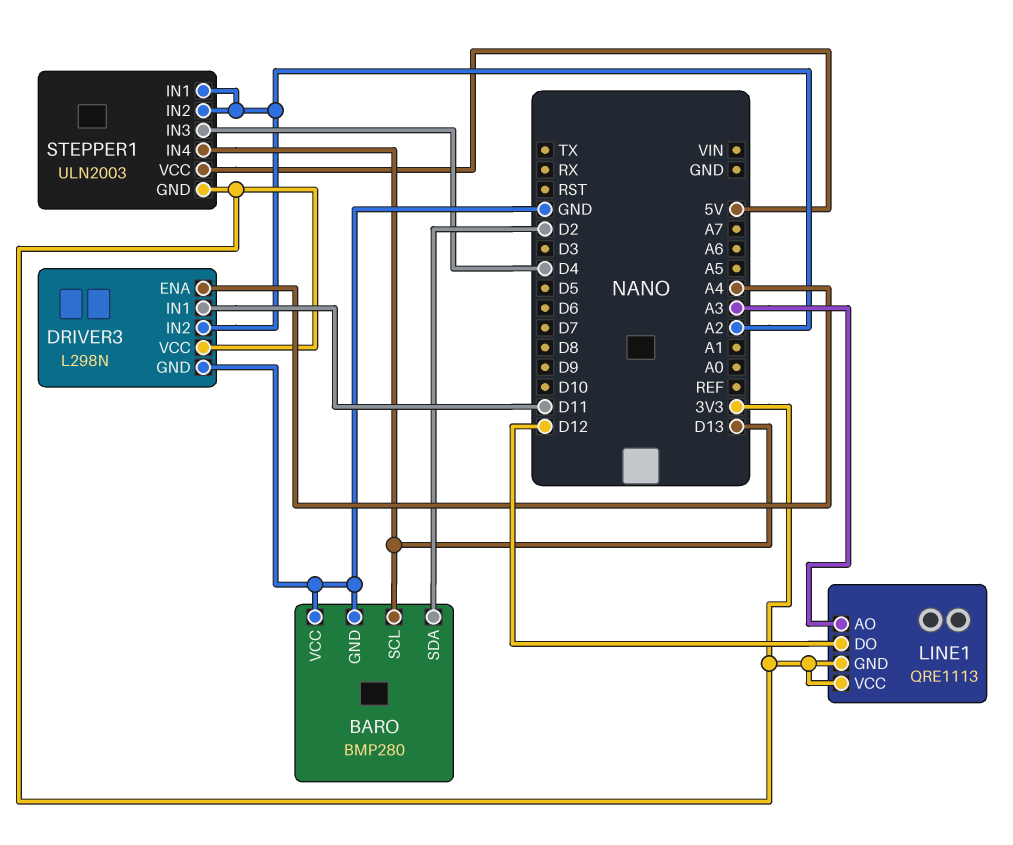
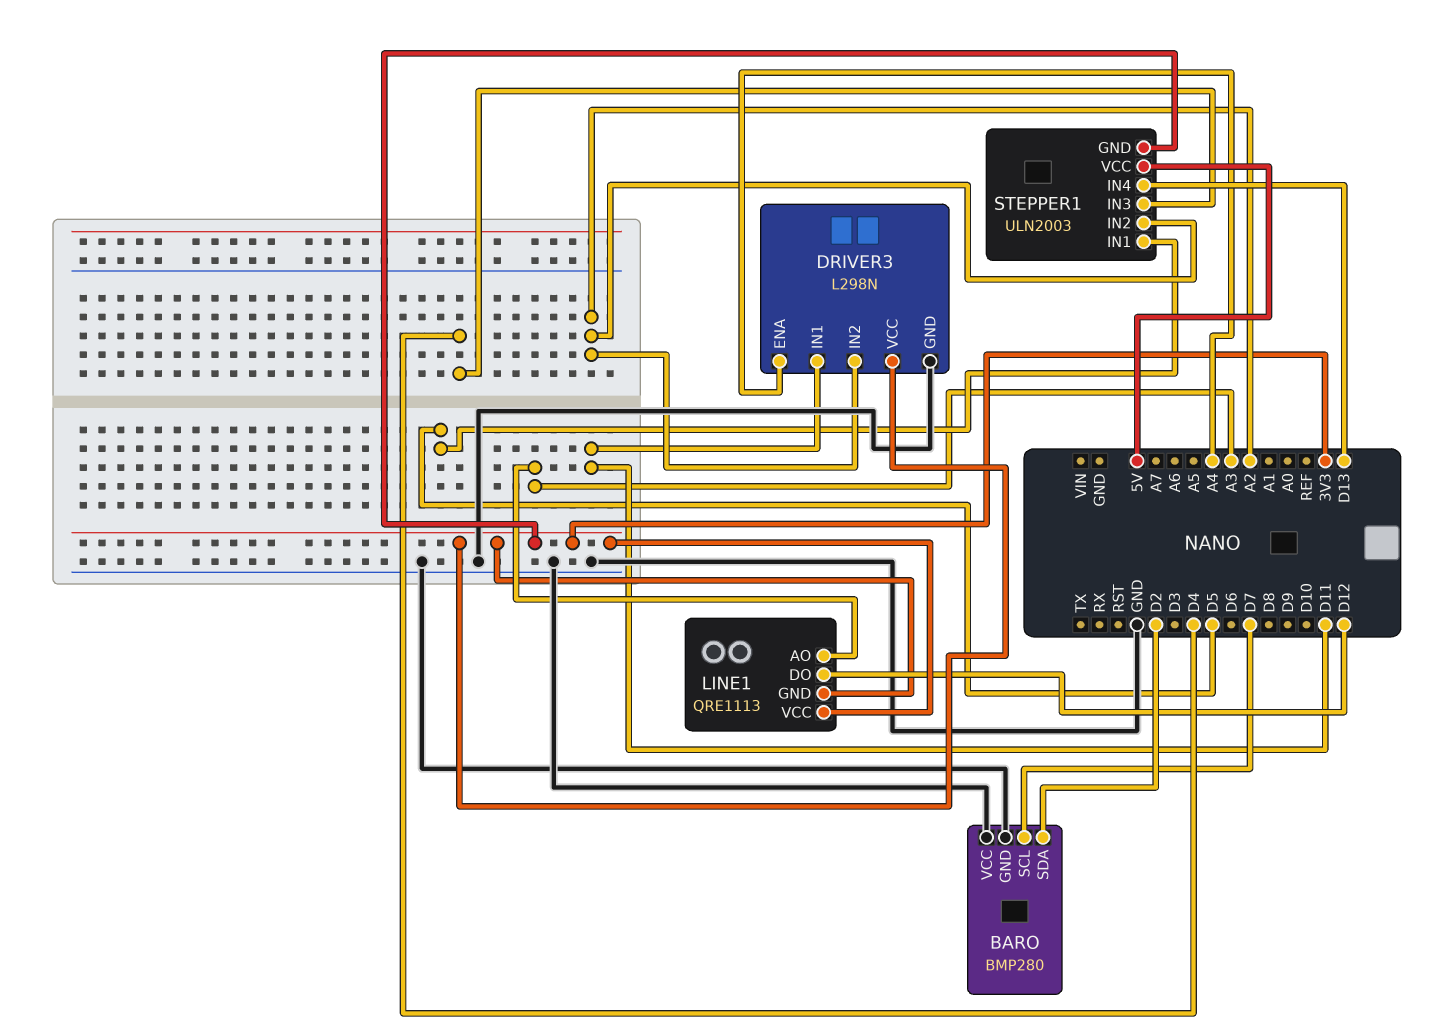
BARO pin SCL: D13 -> D7
STEPPER1 pin IN1: A2 -> D5

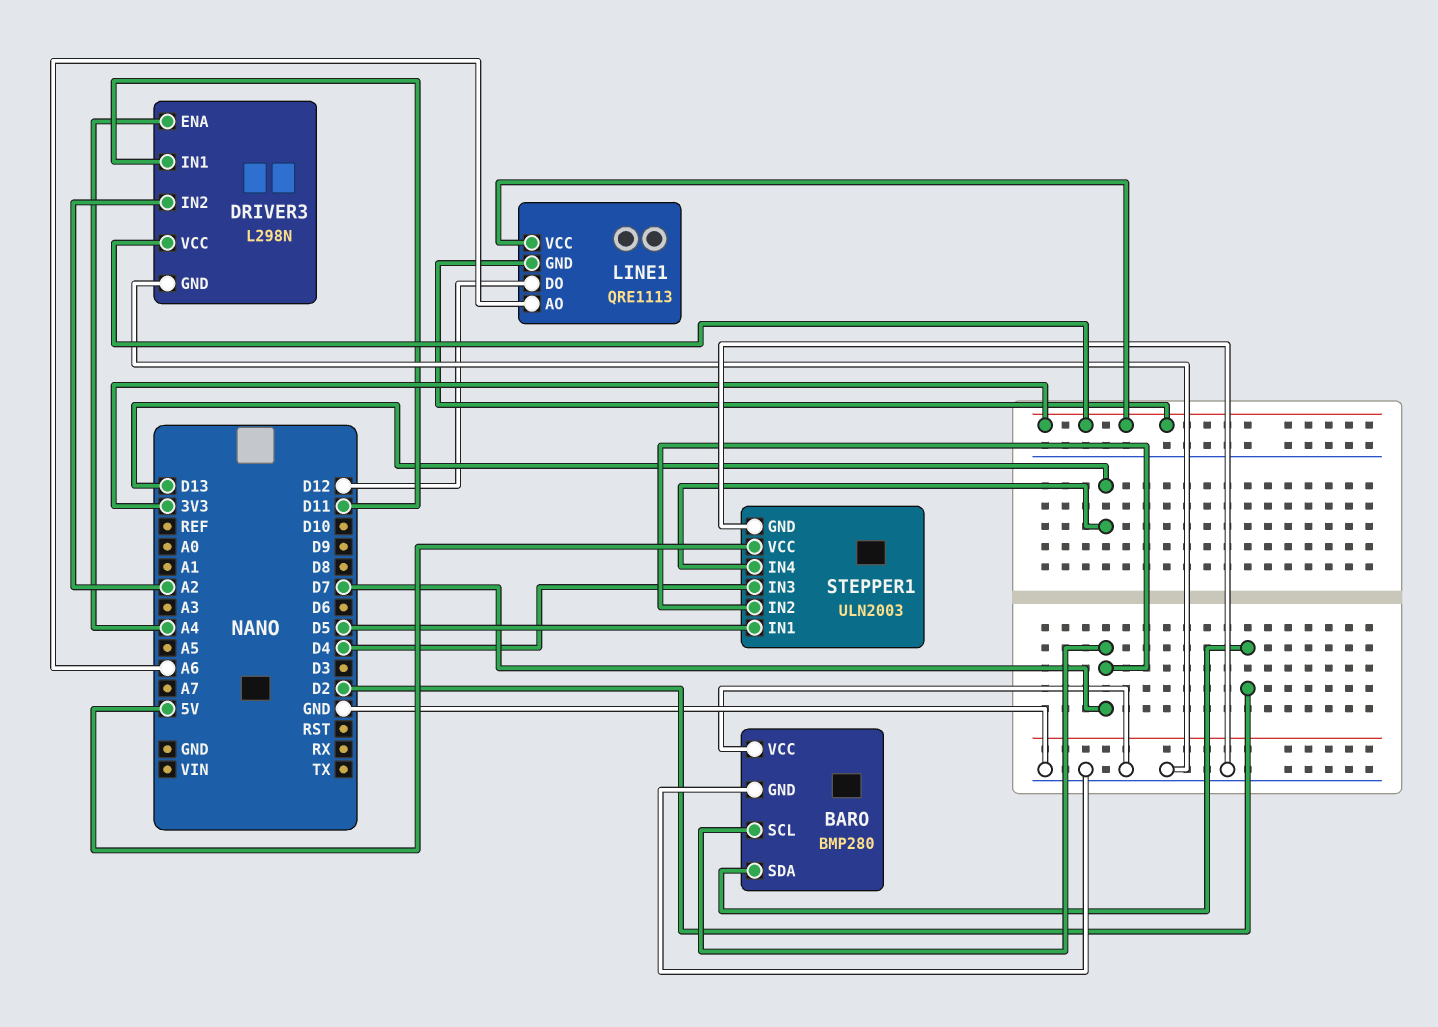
LINE1 pin AO: A3 -> A6
STEPPER1 pin GND: 3V3 -> GND
STEPPER1 pin IN2: A2 -> D7

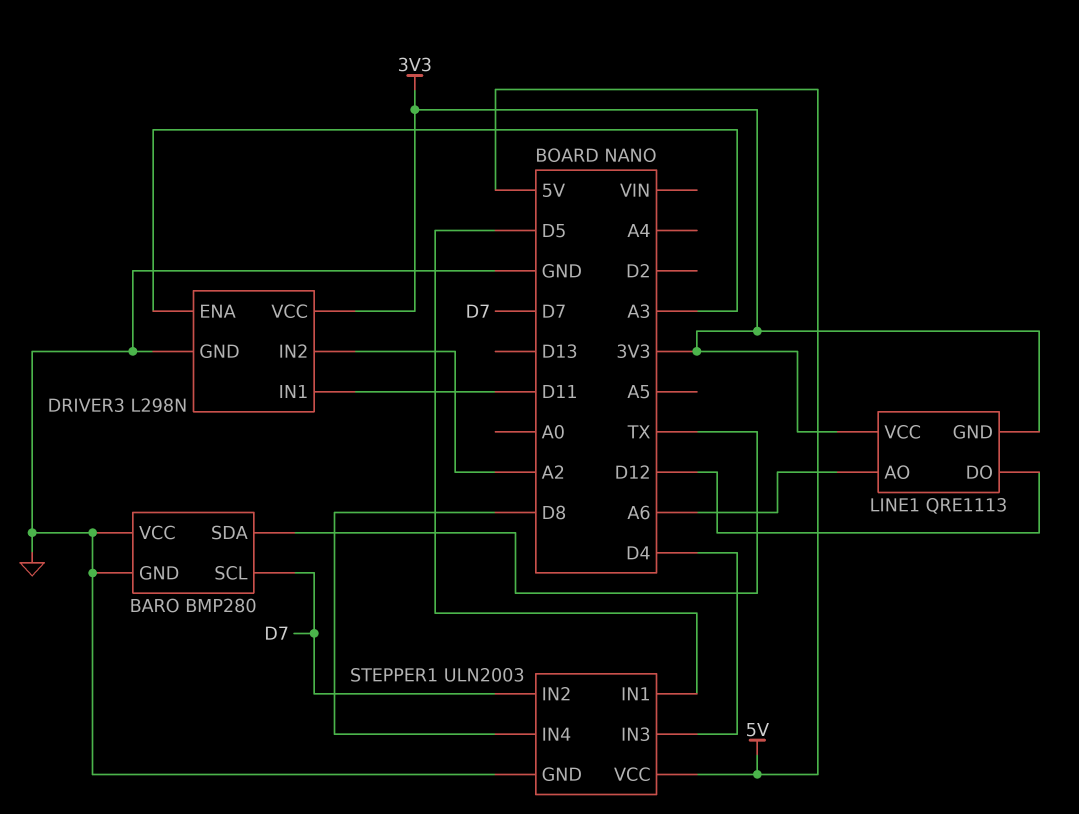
BARO pin SDA: D2 -> TX
DRIVER3 pin ENA: A4 -> A3
STEPPER1 pin IN4: D13 -> D8

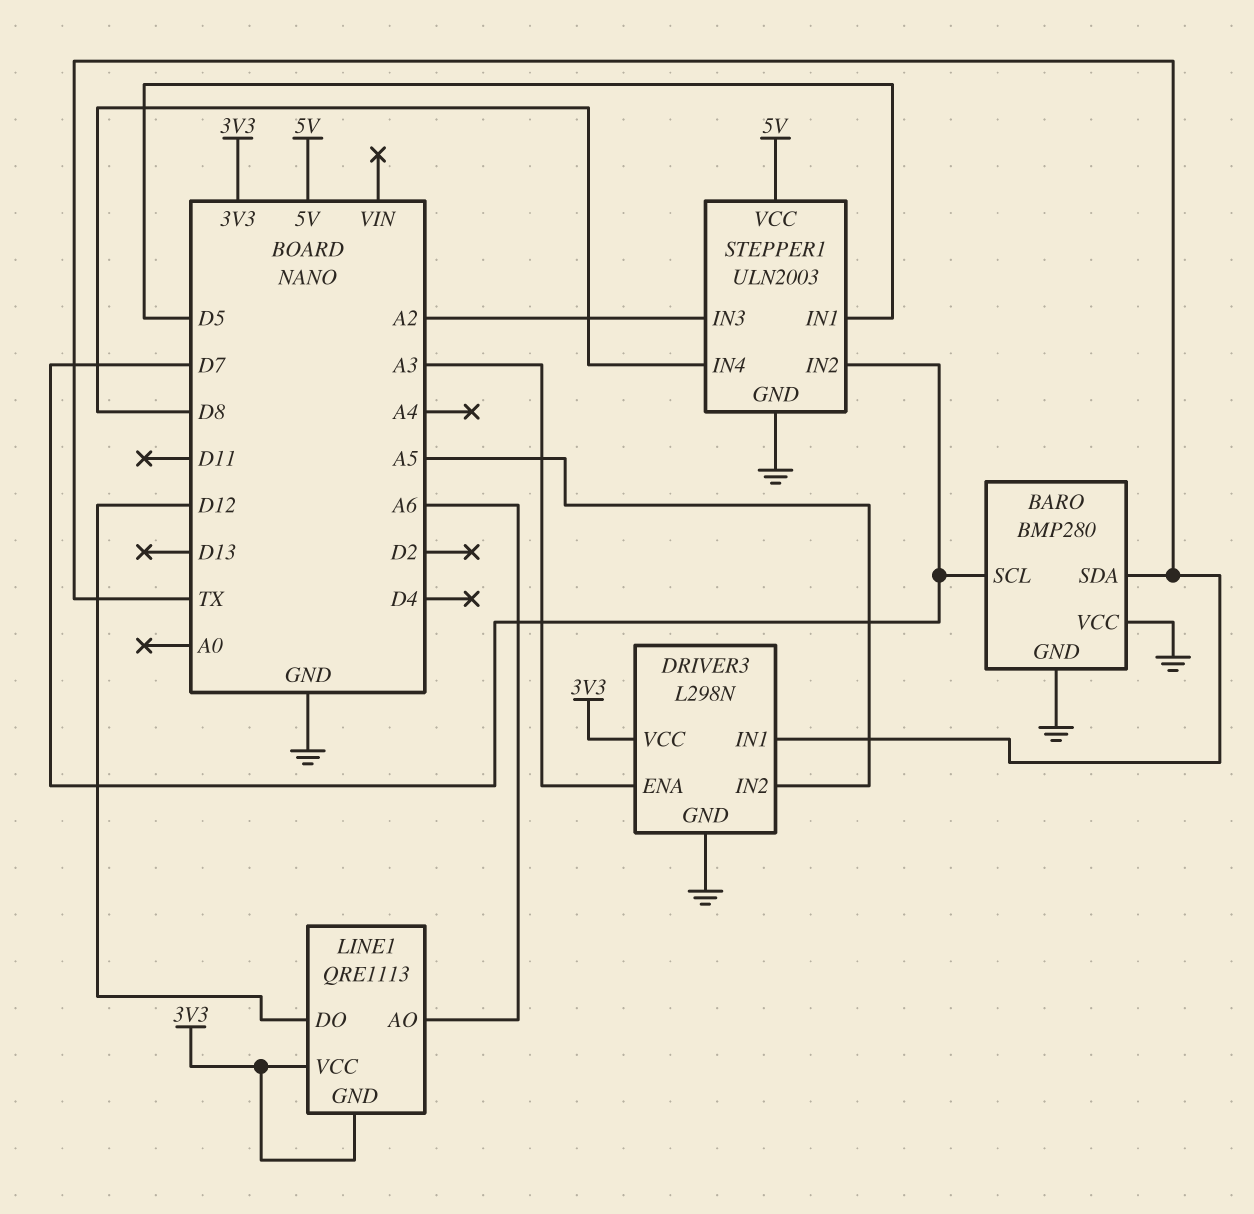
DRIVER3 pin IN1: D11 -> TX
DRIVER3 pin IN2: A2 -> A5
STEPPER1 pin IN3: D4 -> A2

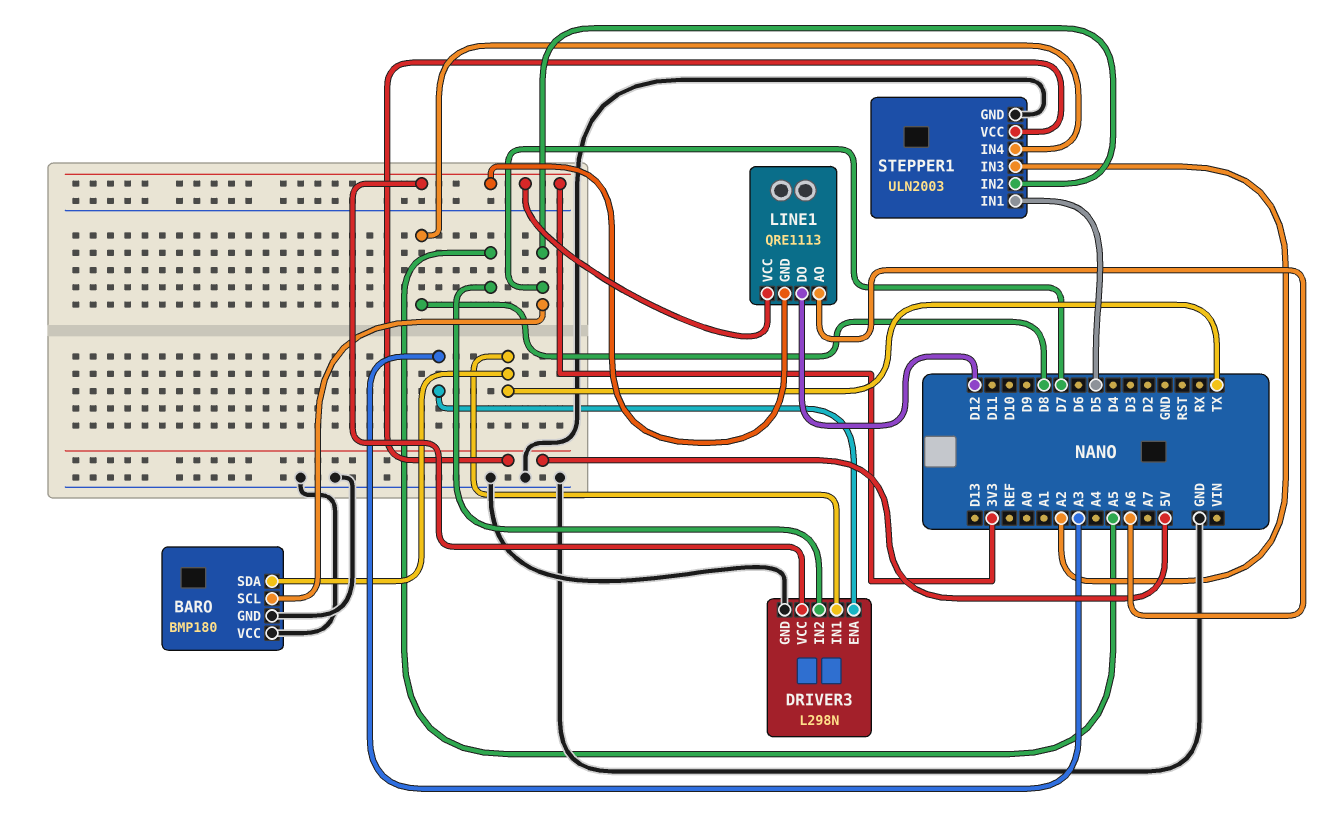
BARO: BMP280 -> BMP180

